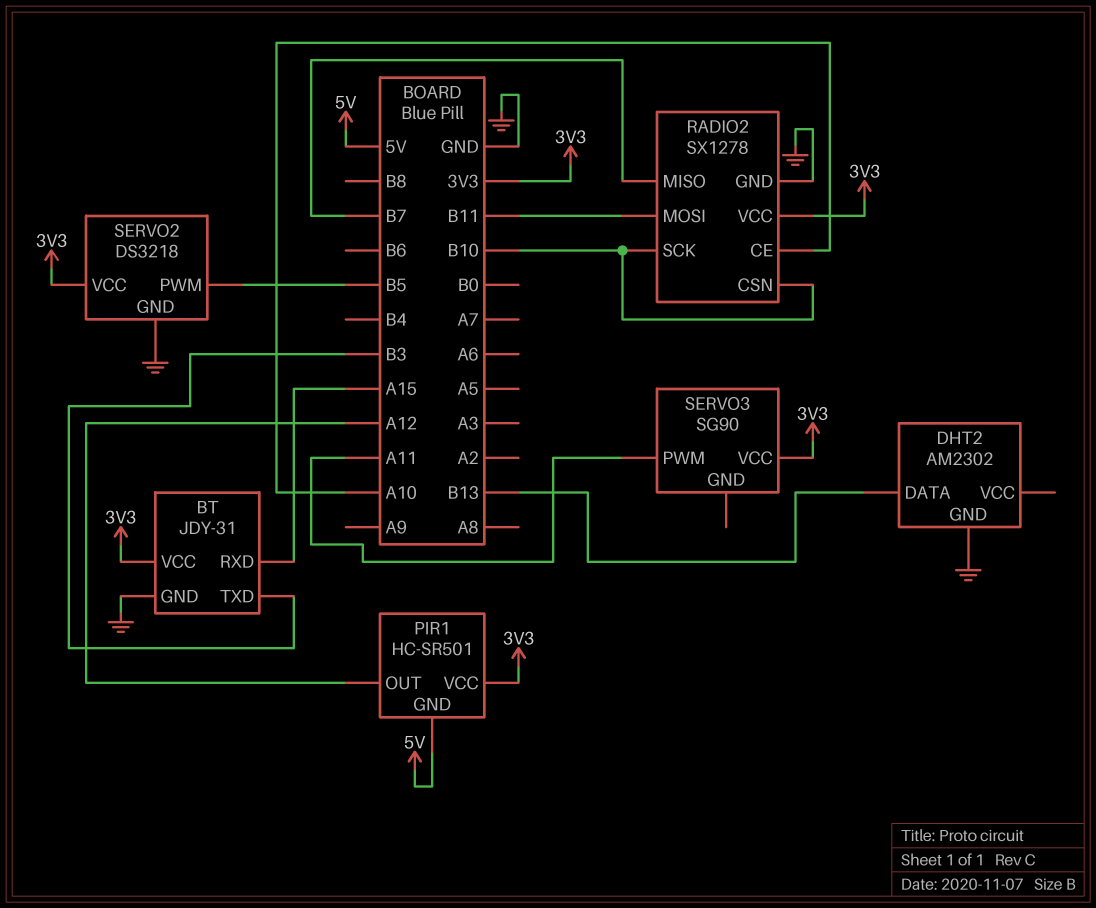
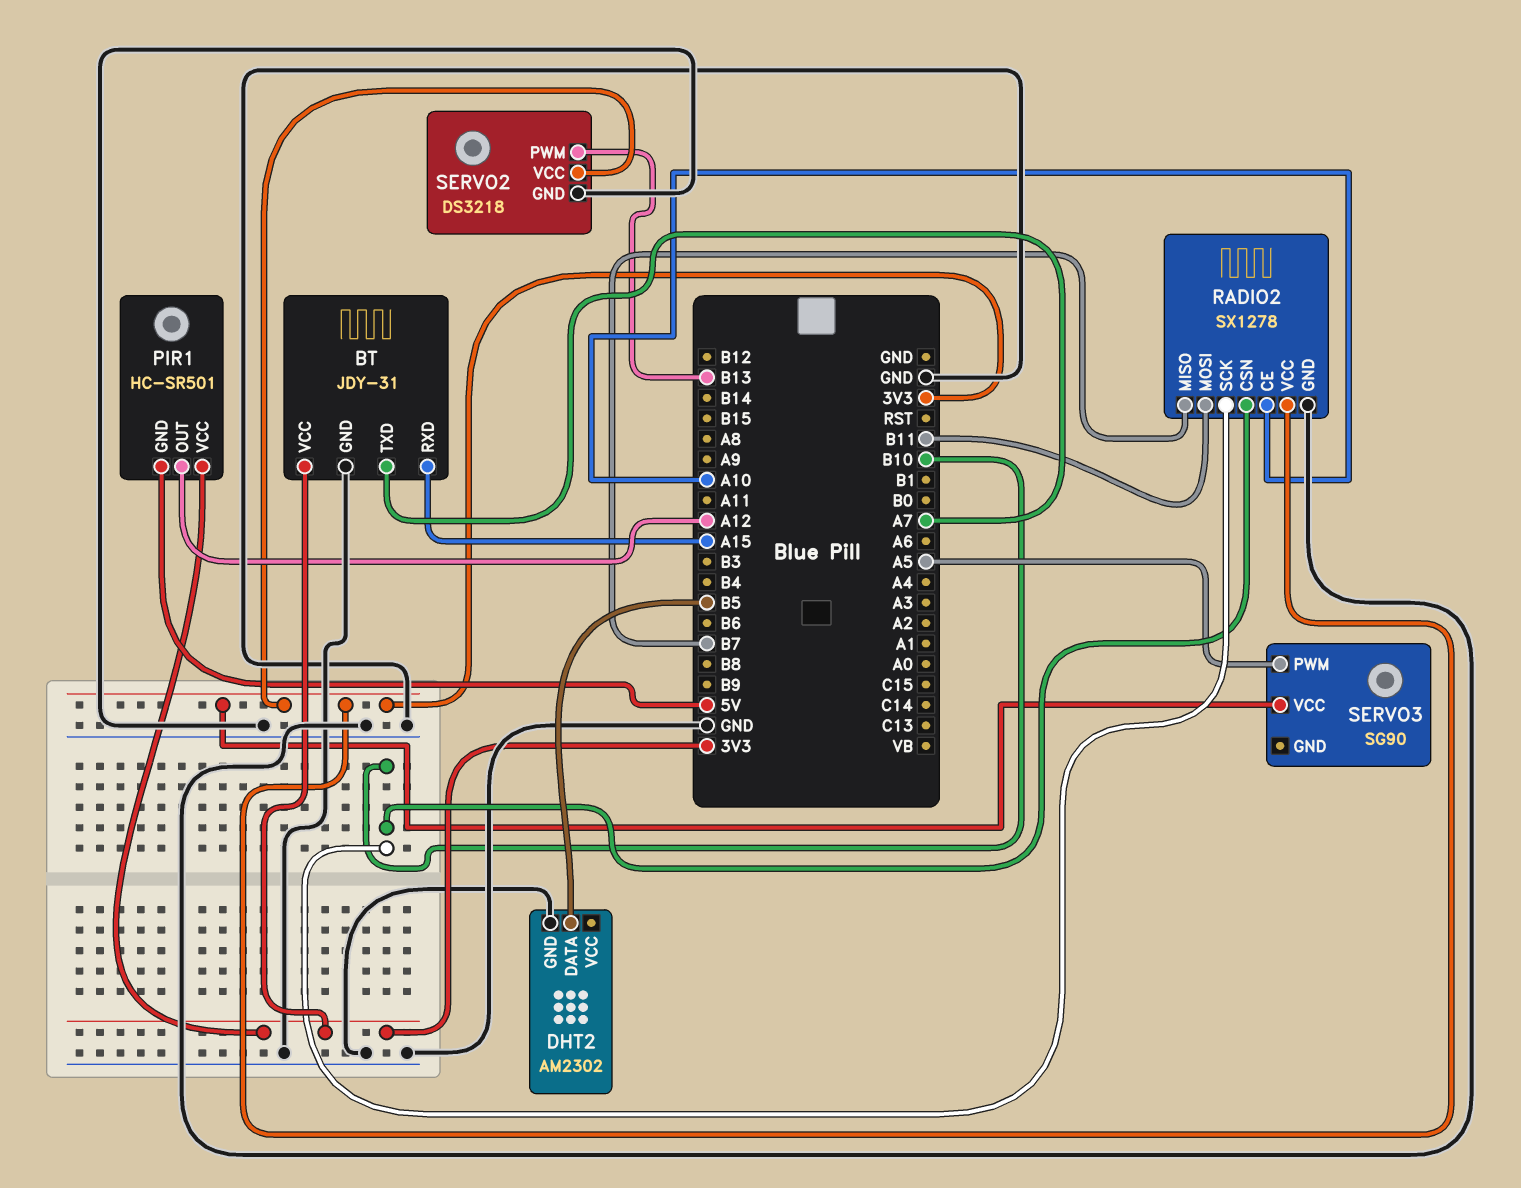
BT pin TXD: B3 -> A7
DHT2 pin DATA: B13 -> B5
SERVO2 pin PWM: B5 -> B13
SERVO3 pin PWM: A11 -> A5

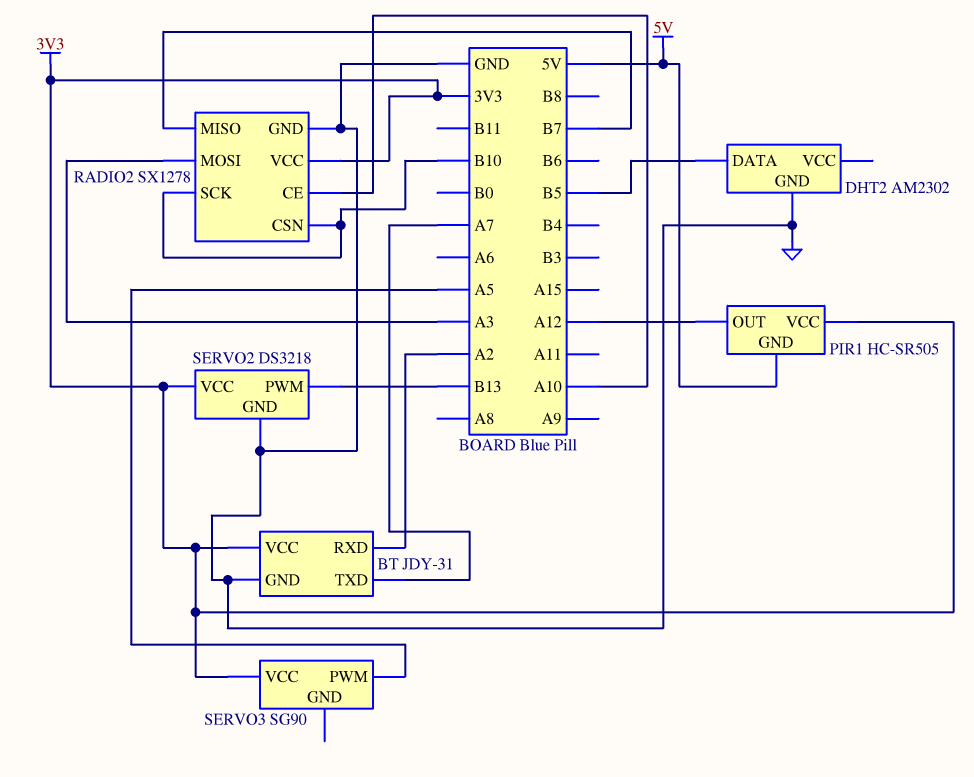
BT pin RXD: A15 -> A2
PIR1: HC-SR501 -> HC-SR505
RADIO2 pin MOSI: B11 -> A3

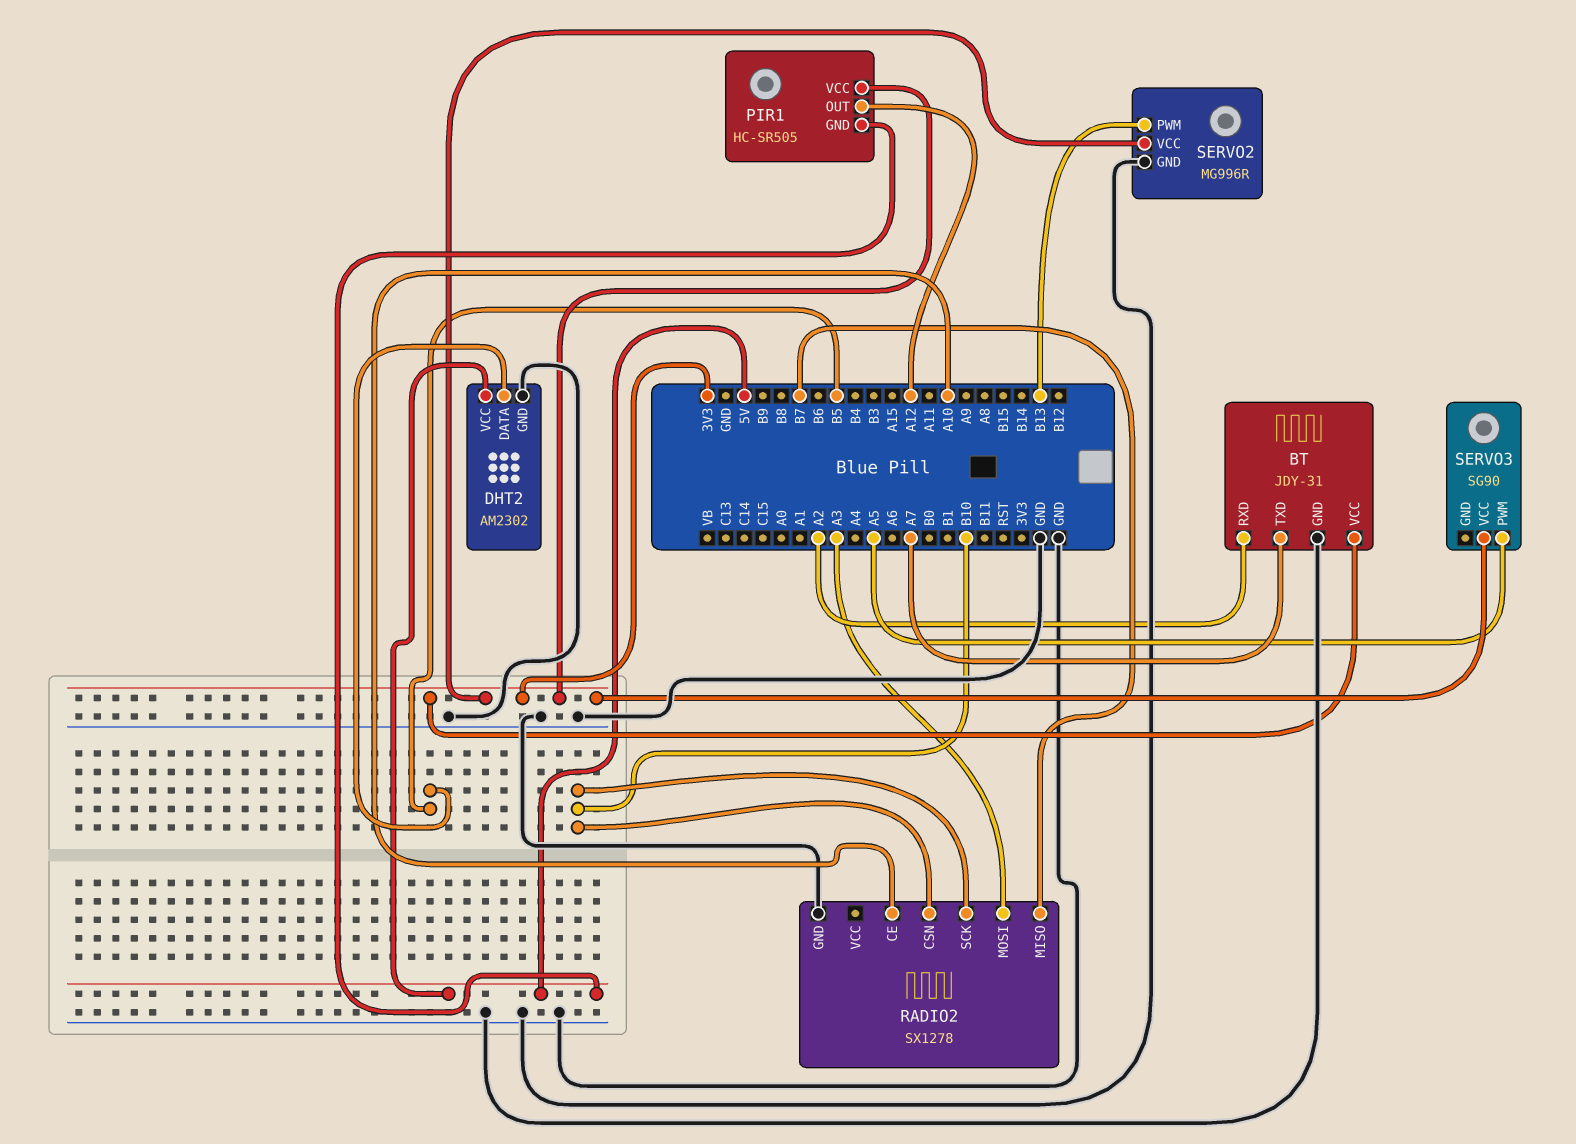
DHT2 pin VCC: none -> 5V
RADIO2 pin VCC: 3V3 -> none
SERVO2: DS3218 -> MG996R

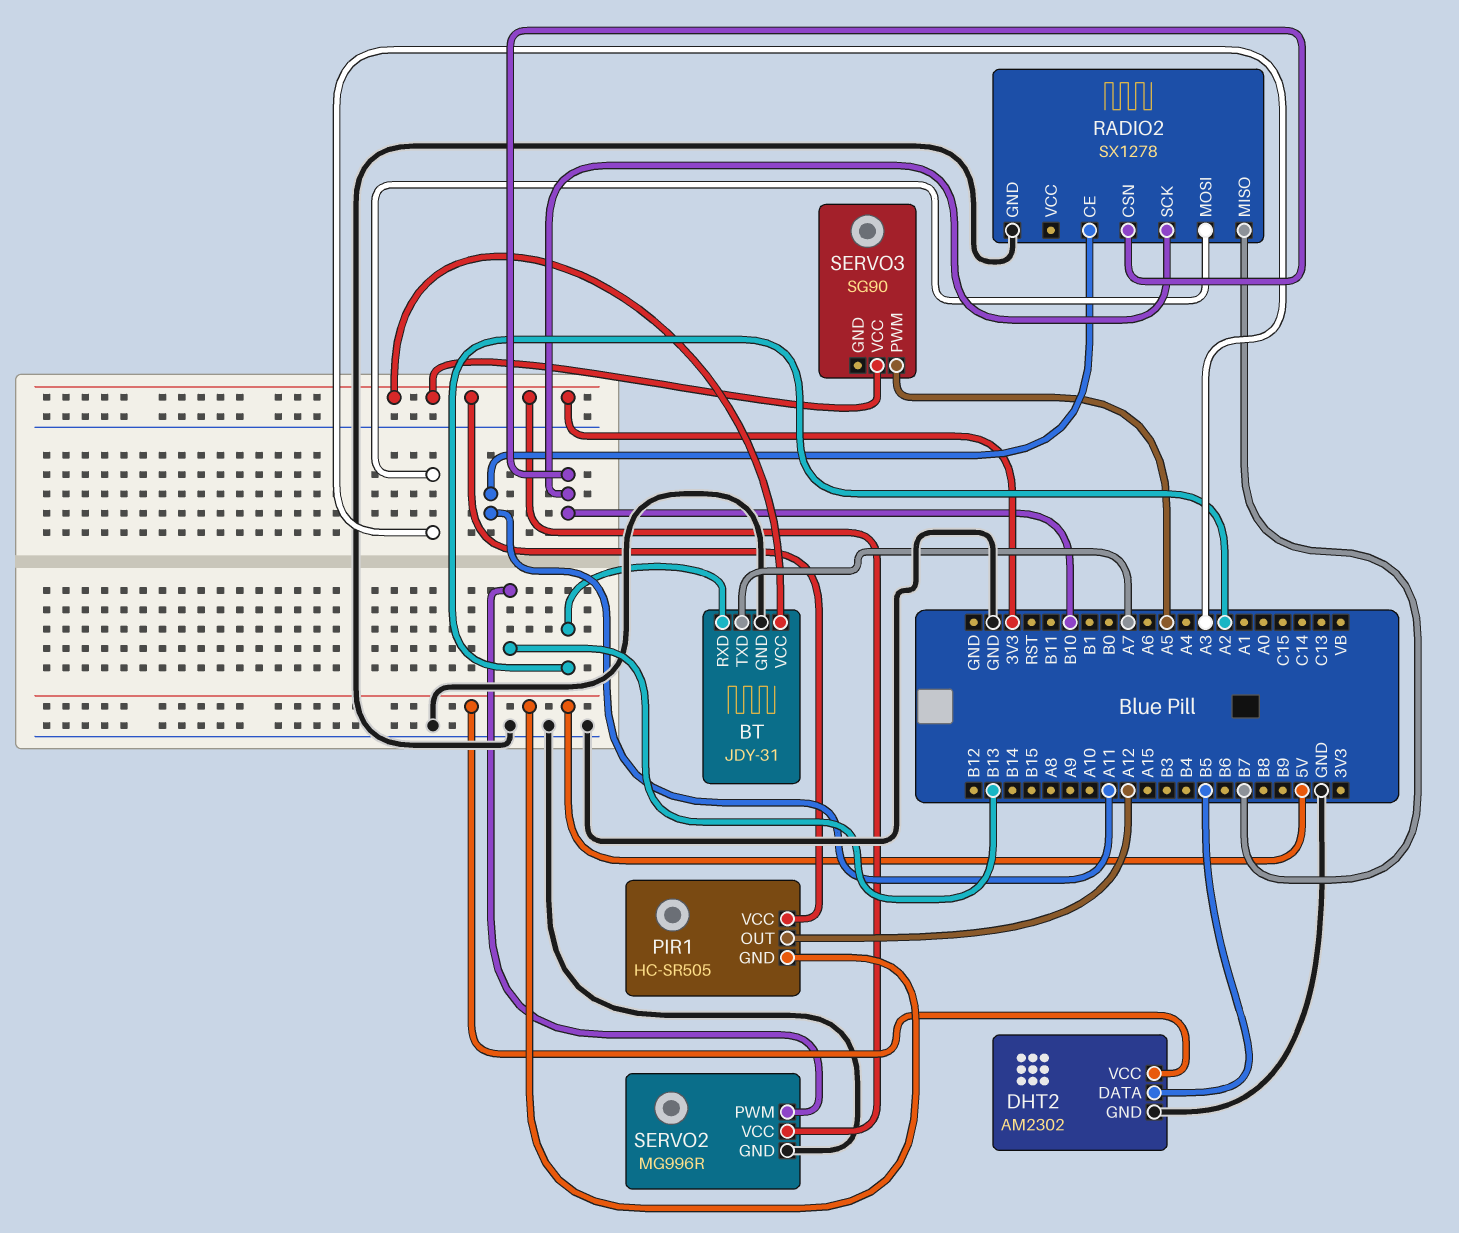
RADIO2 pin CE: A10 -> A11

